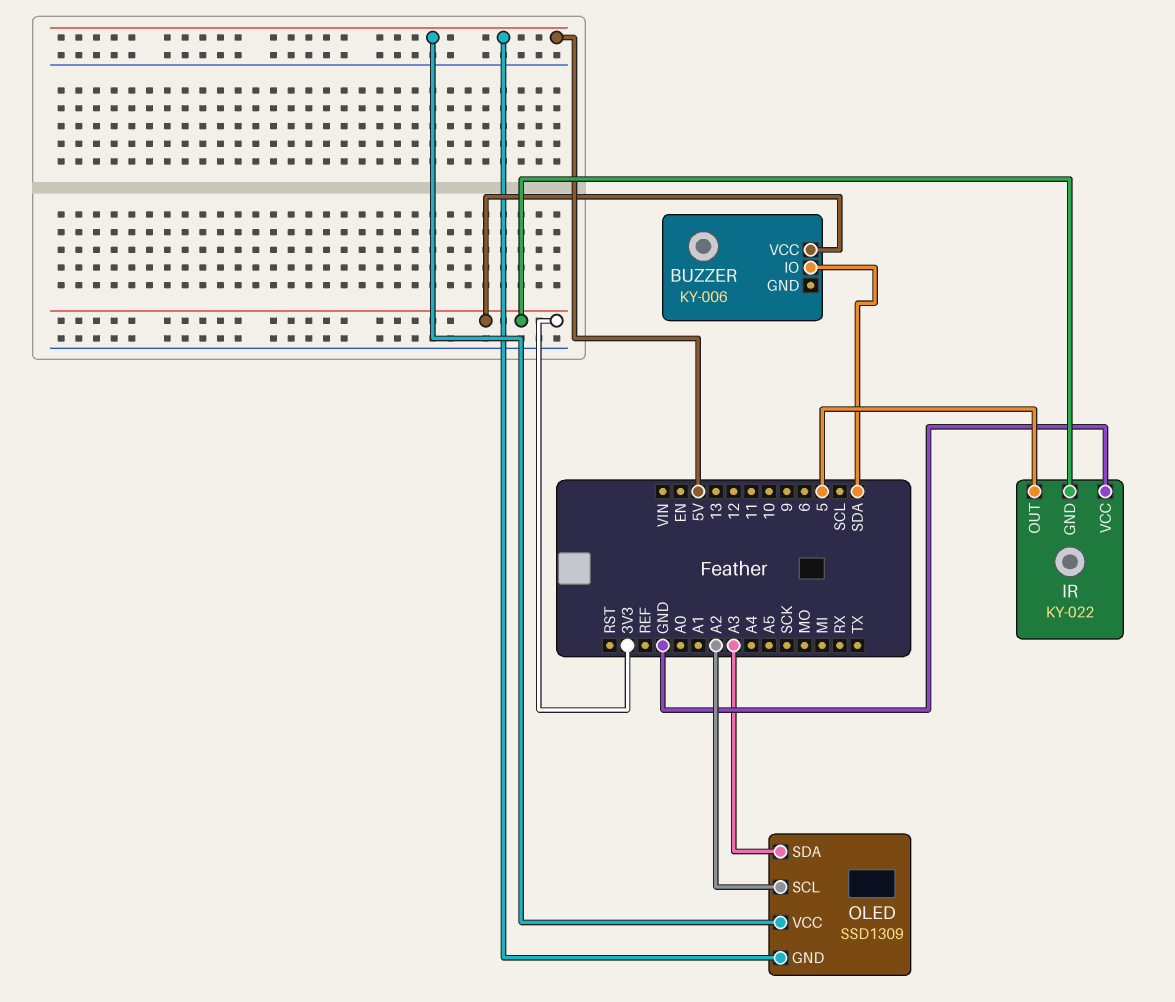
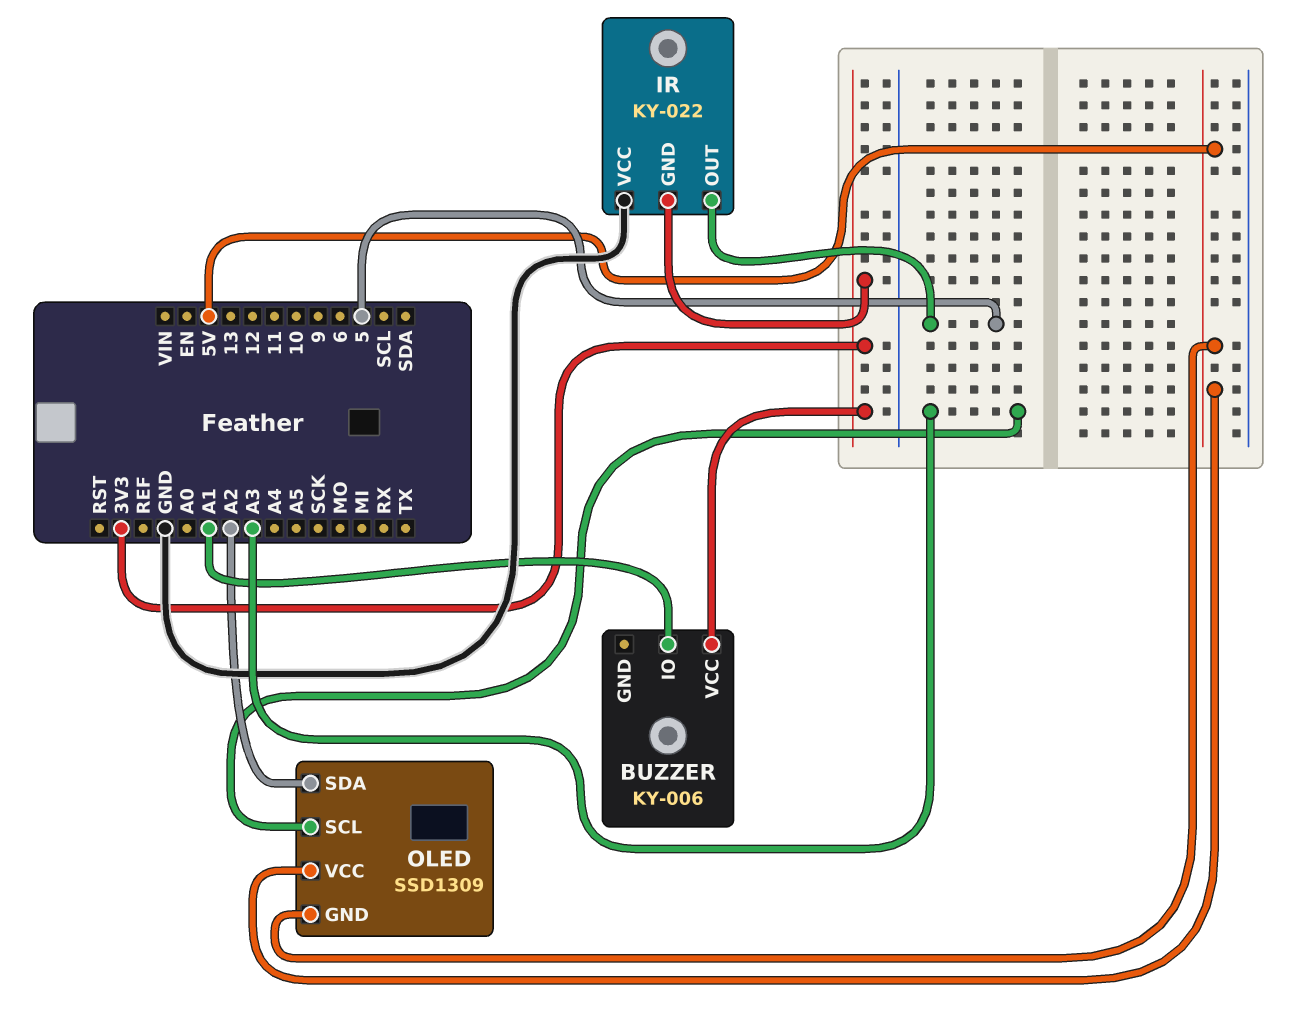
BUZZER pin IO: SDA -> A1
OLED pin SCL: A2 -> A3
OLED pin SDA: A3 -> A2

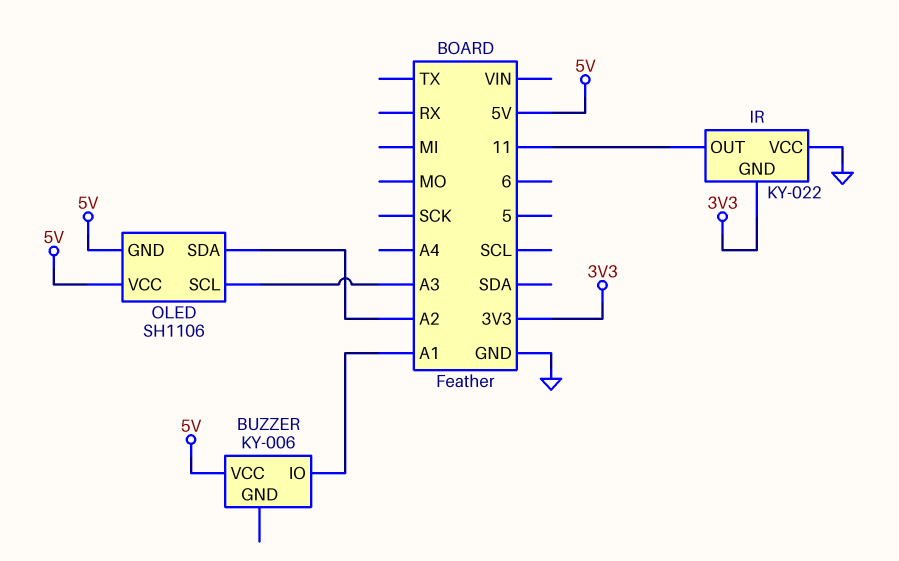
BUZZER pin VCC: 3V3 -> 5V
IR pin OUT: 5 -> 11
OLED: SSD1309 -> SH1106

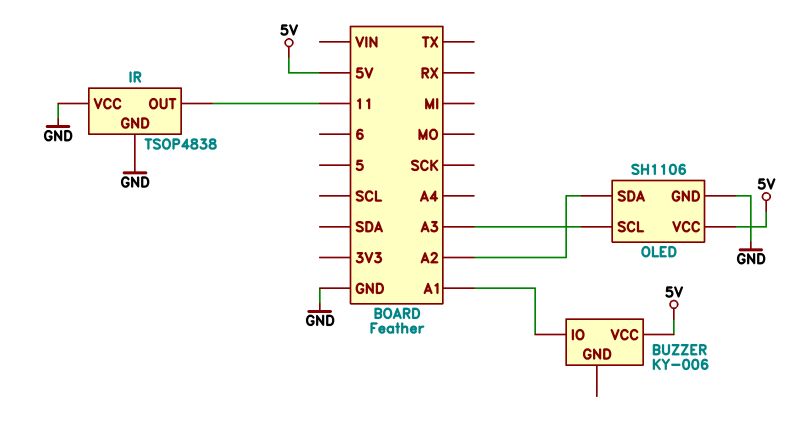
IR: KY-022 -> TSOP4838
IR pin GND: 3V3 -> GND
OLED pin GND: 5V -> GND

